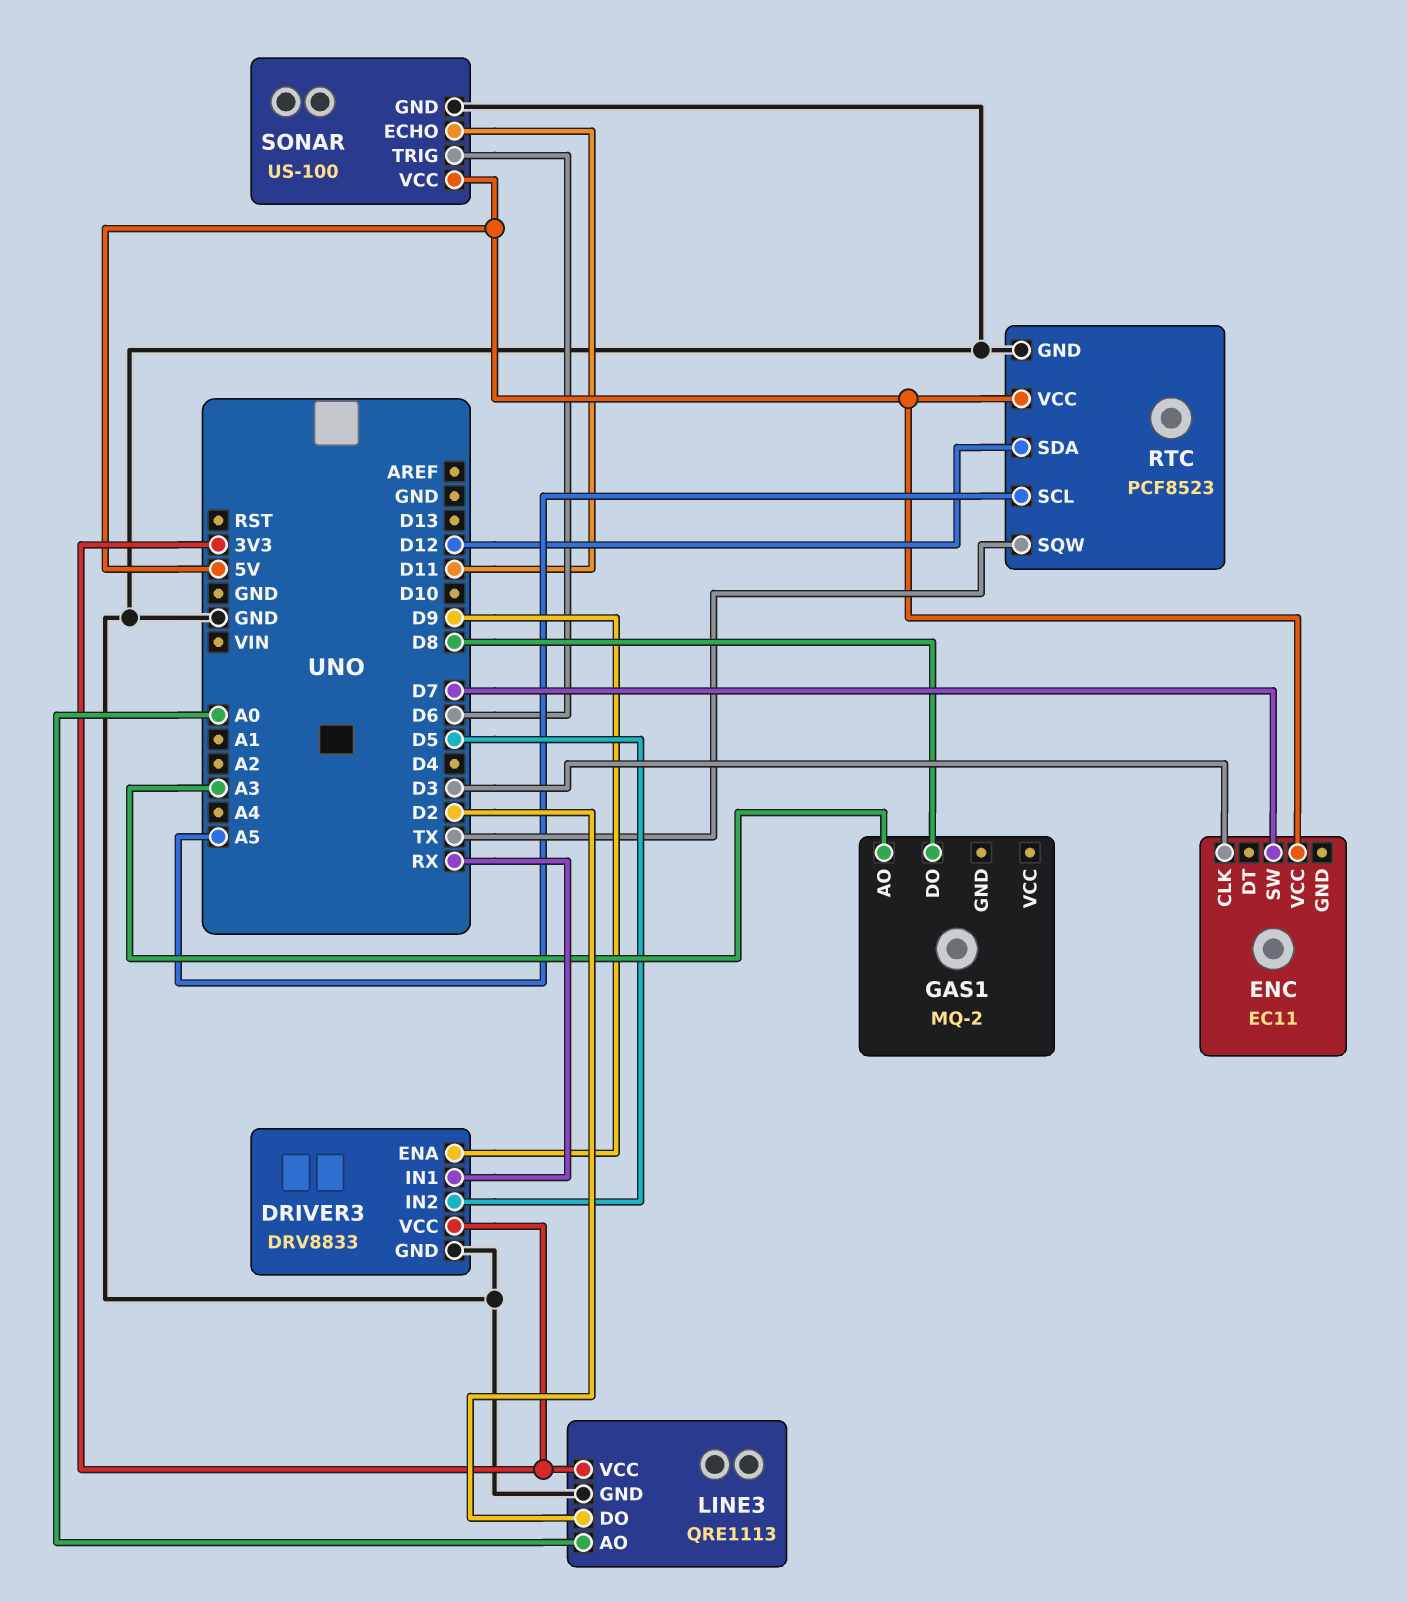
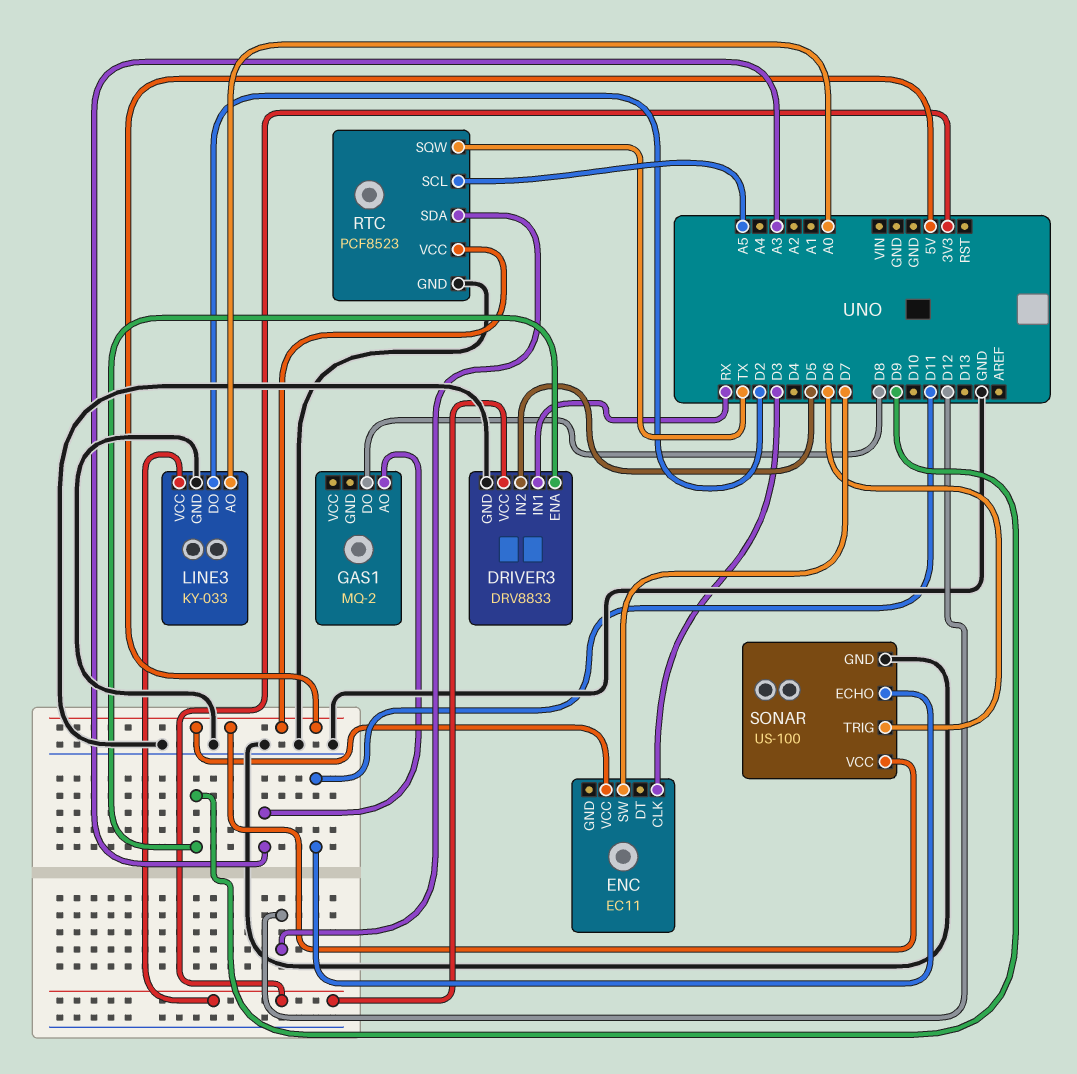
LINE3: QRE1113 -> KY-033

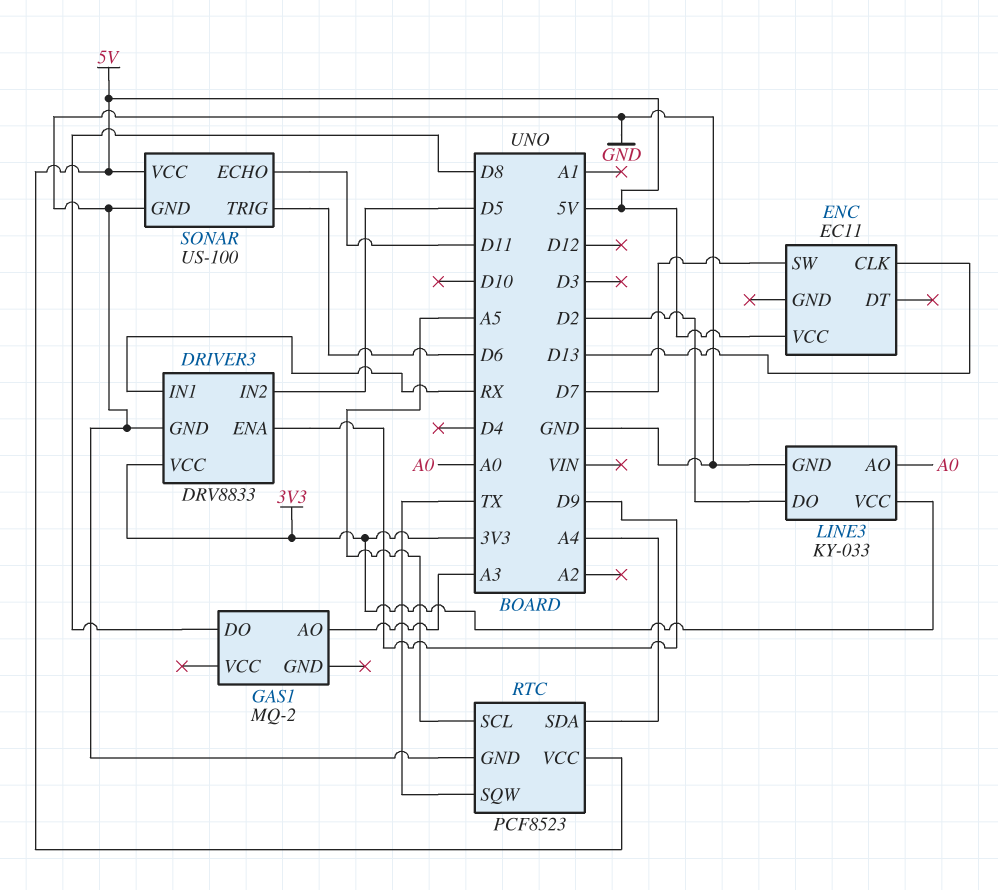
ENC pin CLK: D3 -> D13
RTC pin SDA: D12 -> A4

